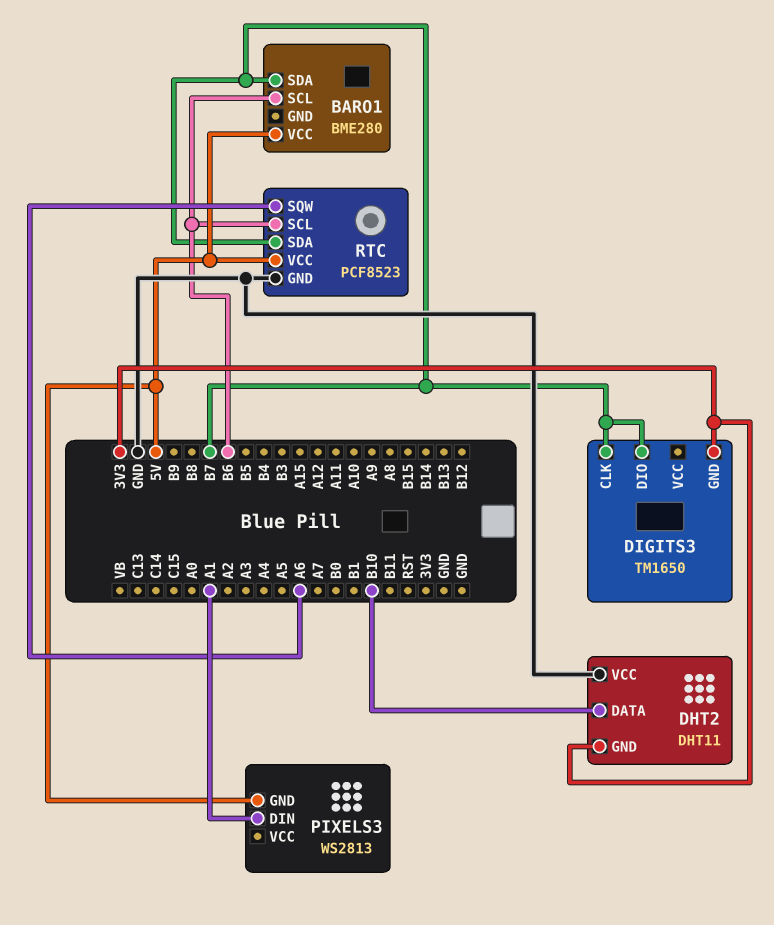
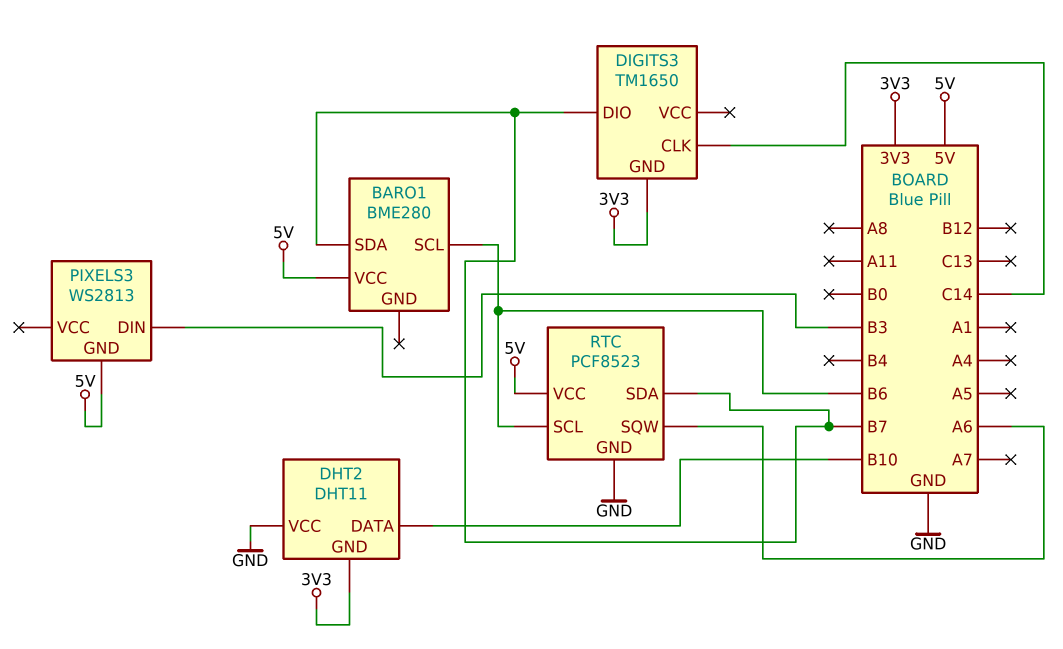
DIGITS3 pin CLK: B7 -> C14
PIXELS3 pin DIN: A1 -> B3

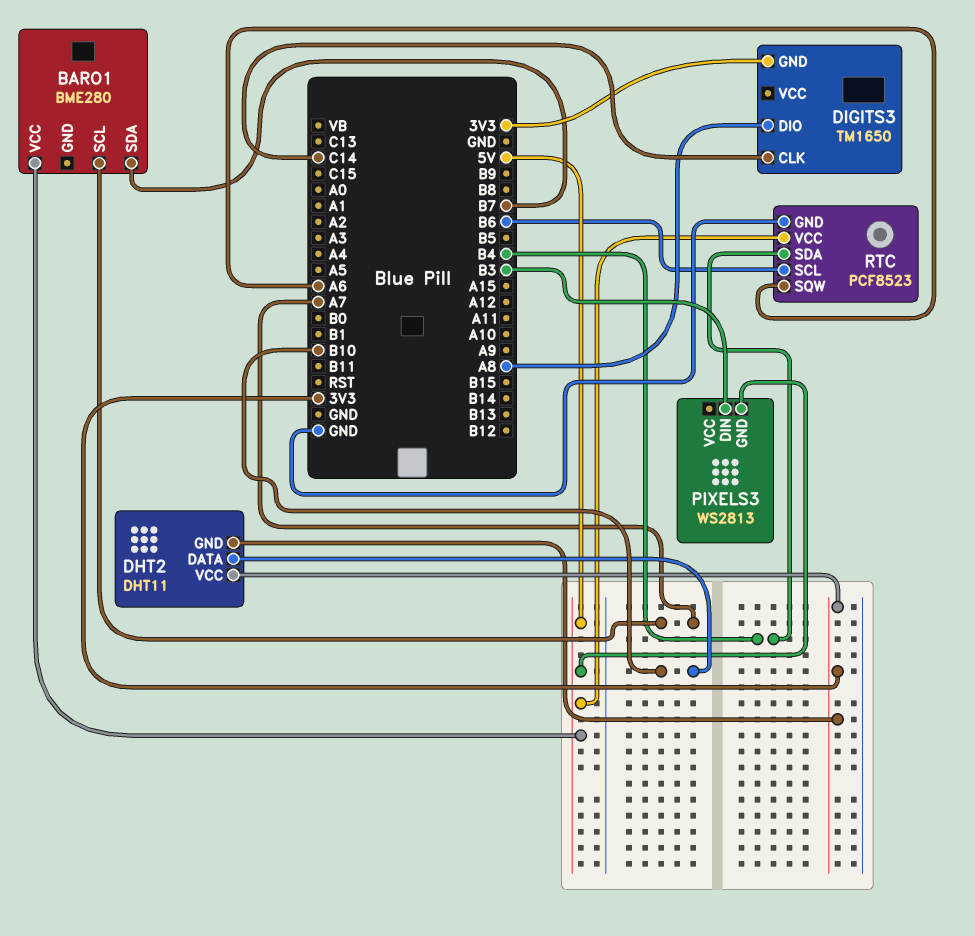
BARO1 pin SCL: B6 -> A7
DHT2 pin VCC: GND -> 3V3
DIGITS3 pin DIO: B7 -> A8
RTC pin SDA: B7 -> B4

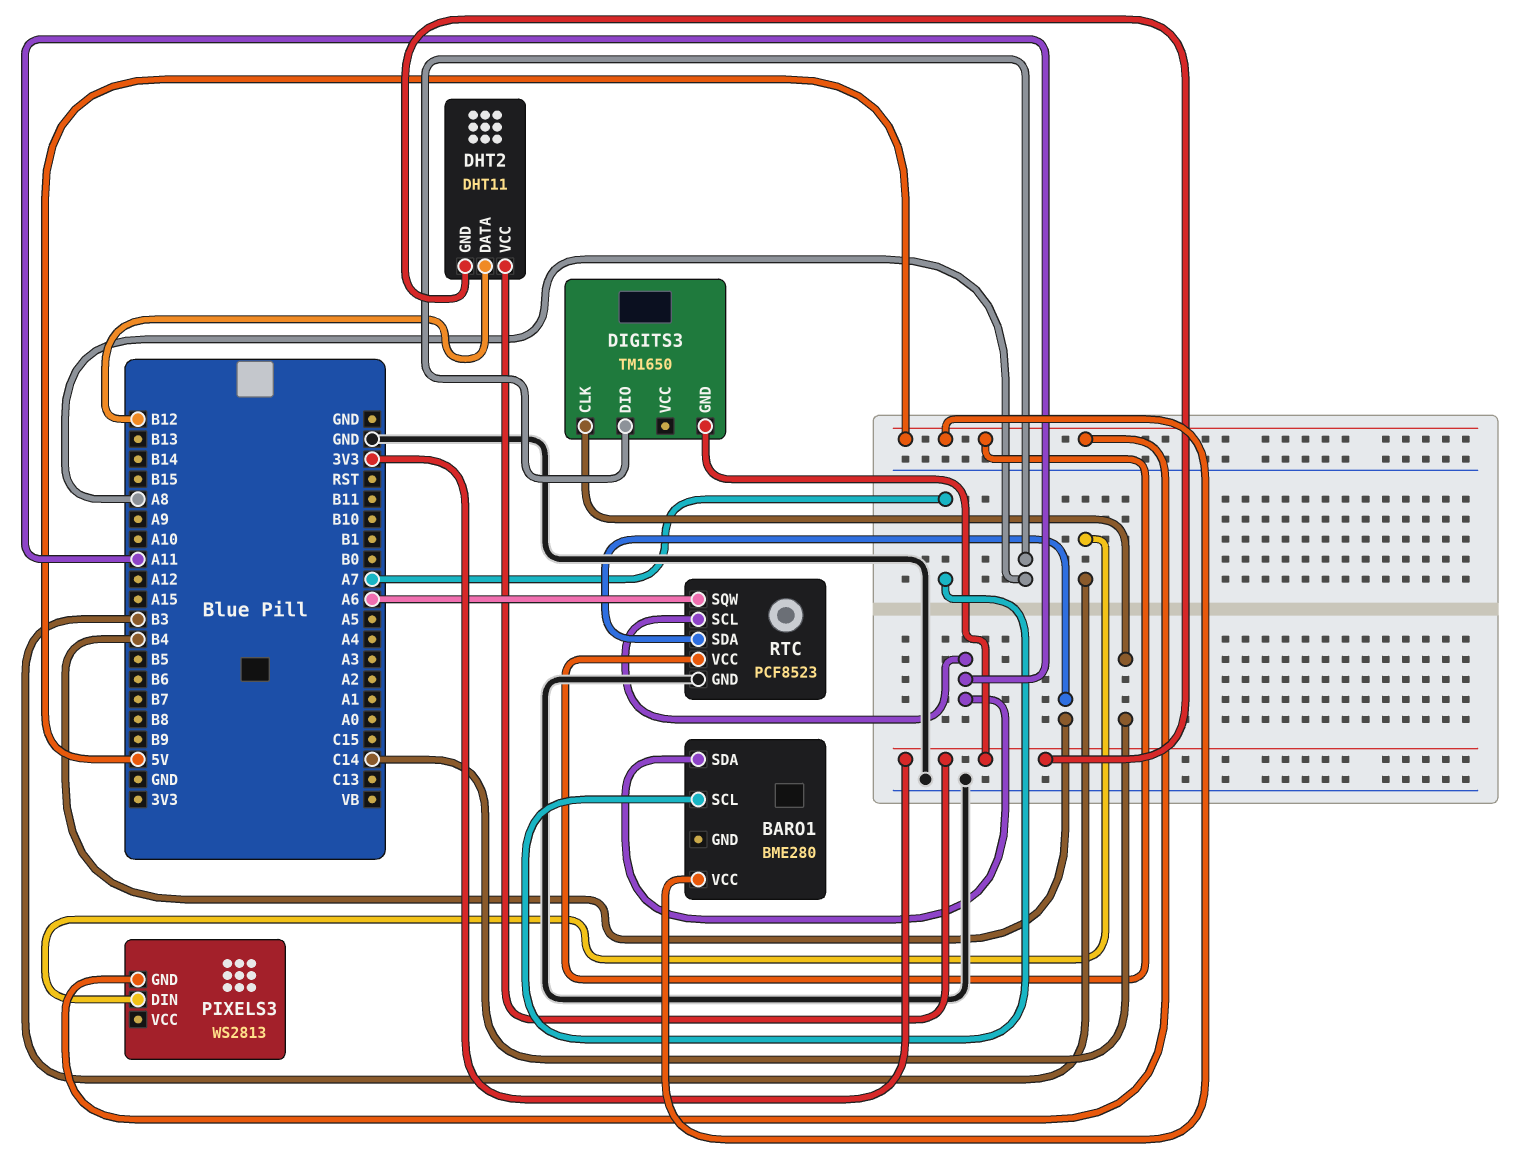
BARO1 pin SDA: B7 -> A11
DHT2 pin DATA: B10 -> B12
RTC pin SCL: B6 -> A11

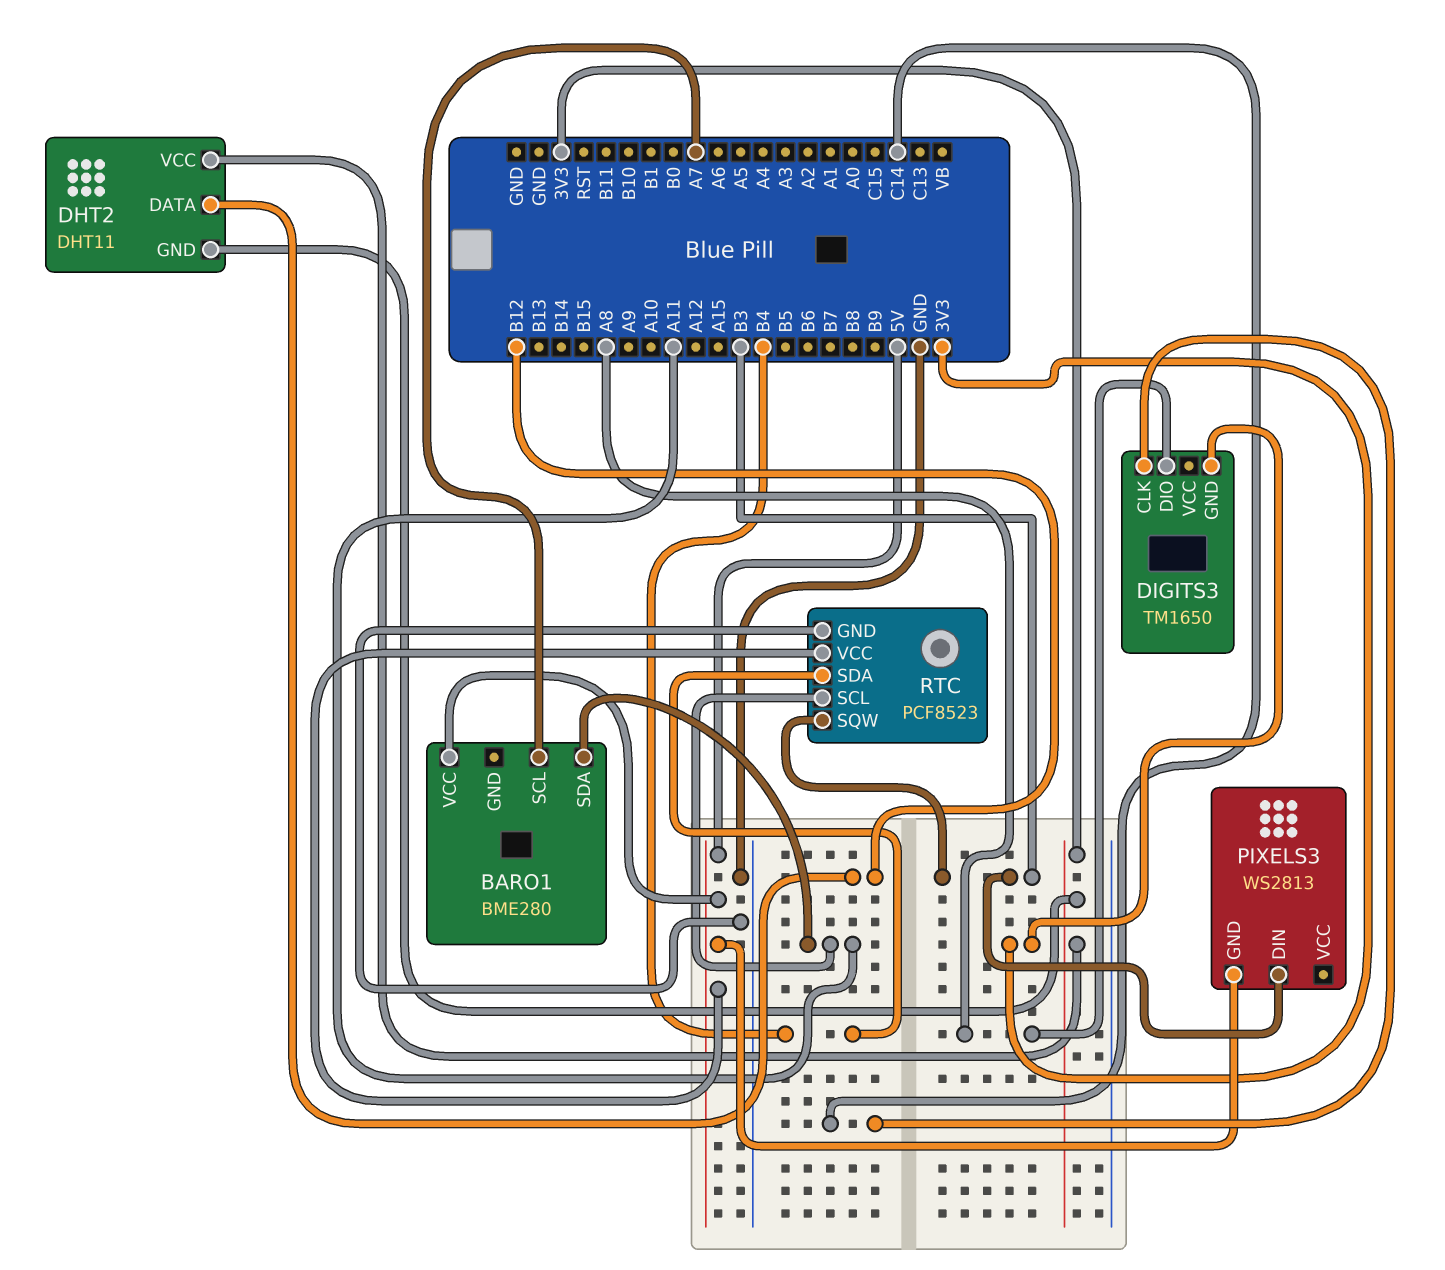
RTC pin SQW: A6 -> B3

